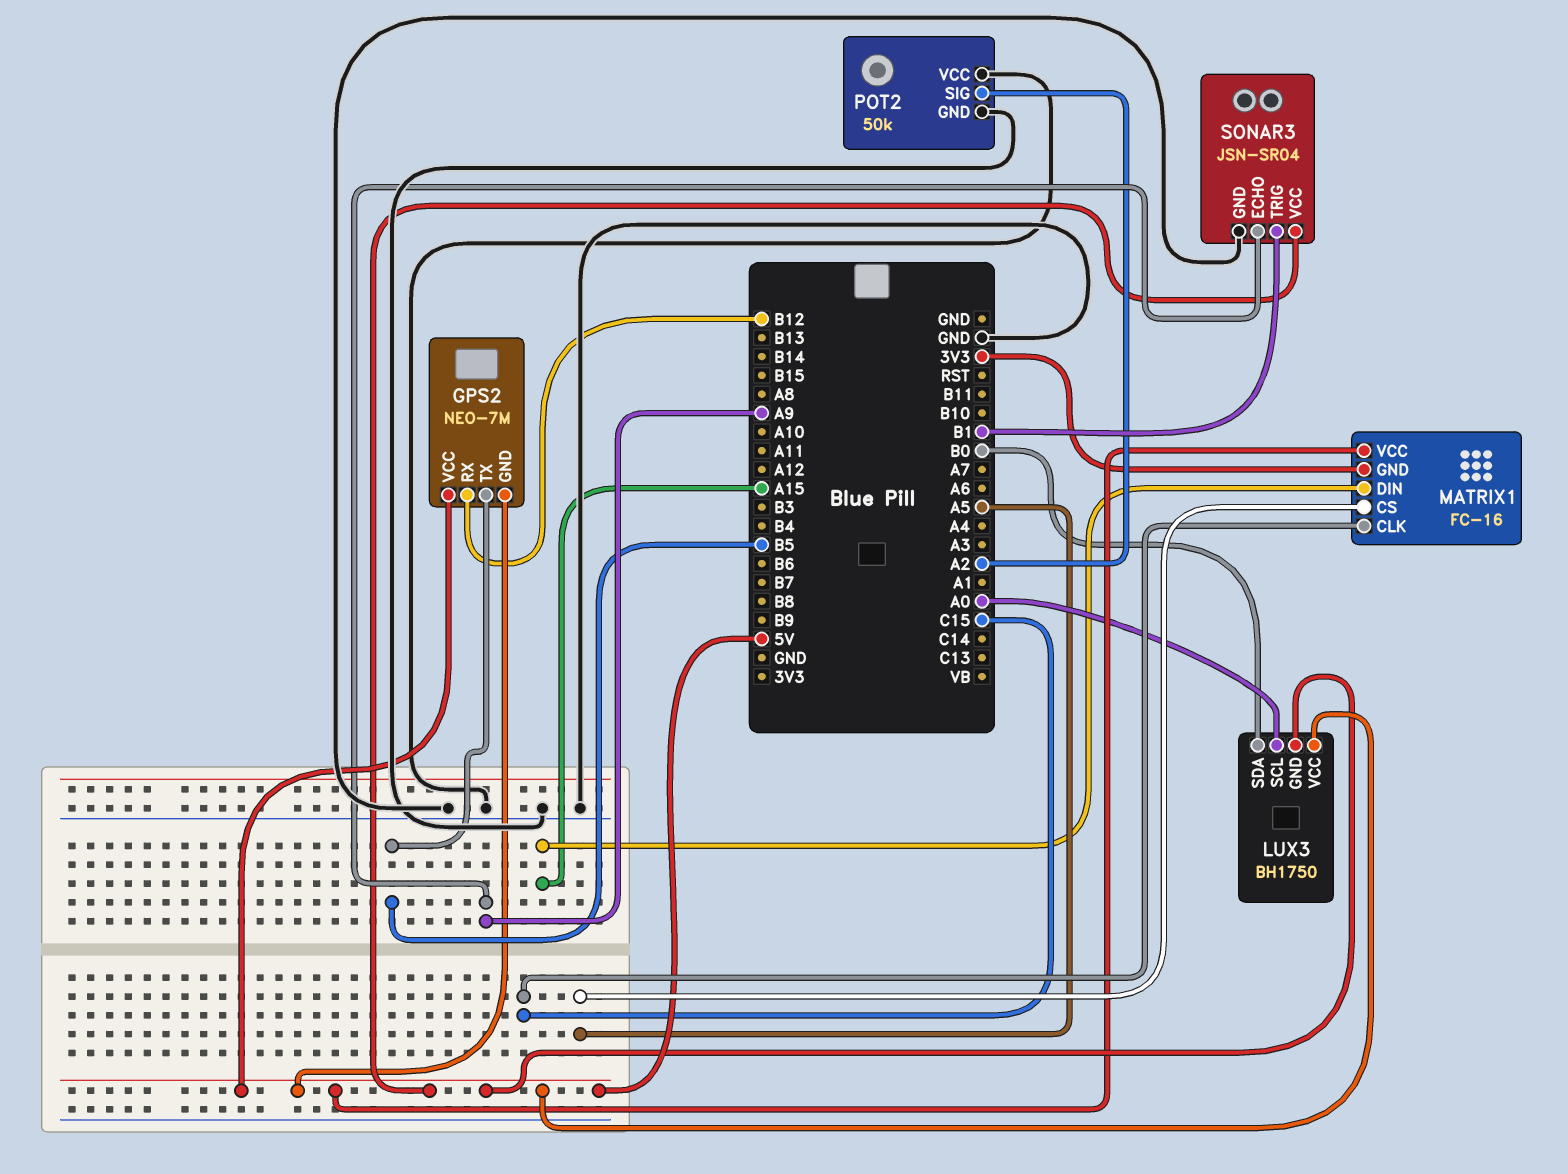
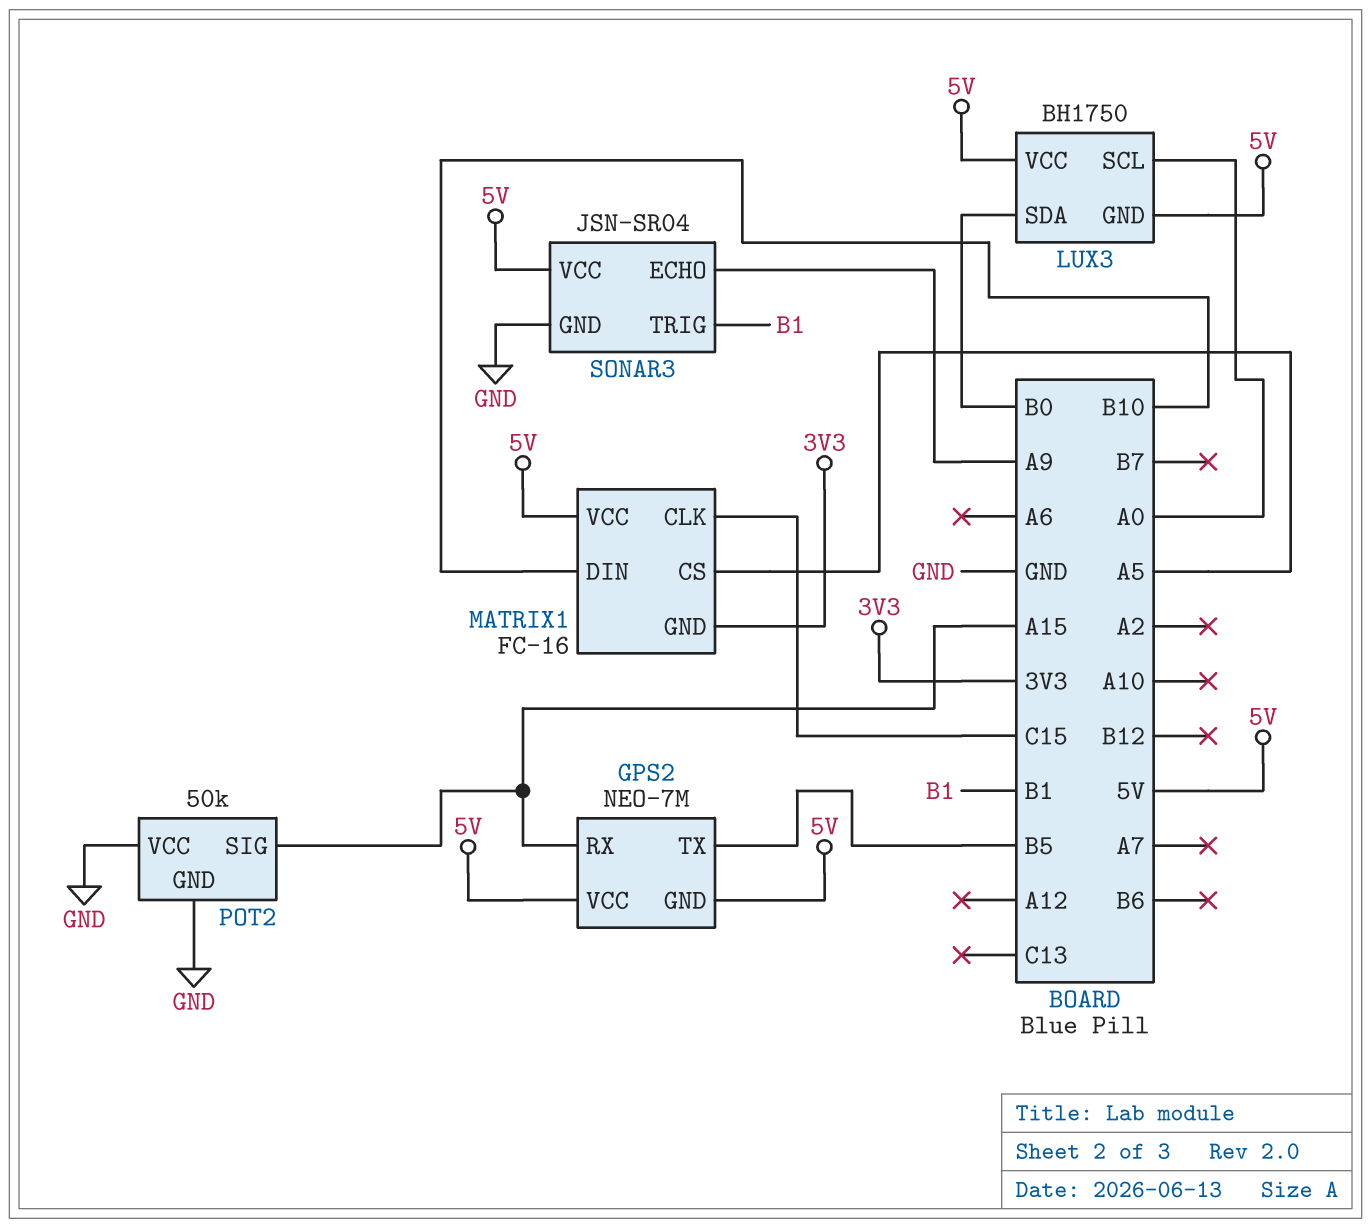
GPS2 pin RX: B12 -> A15
MATRIX1 pin DIN: A15 -> B10
POT2 pin SIG: A2 -> A15

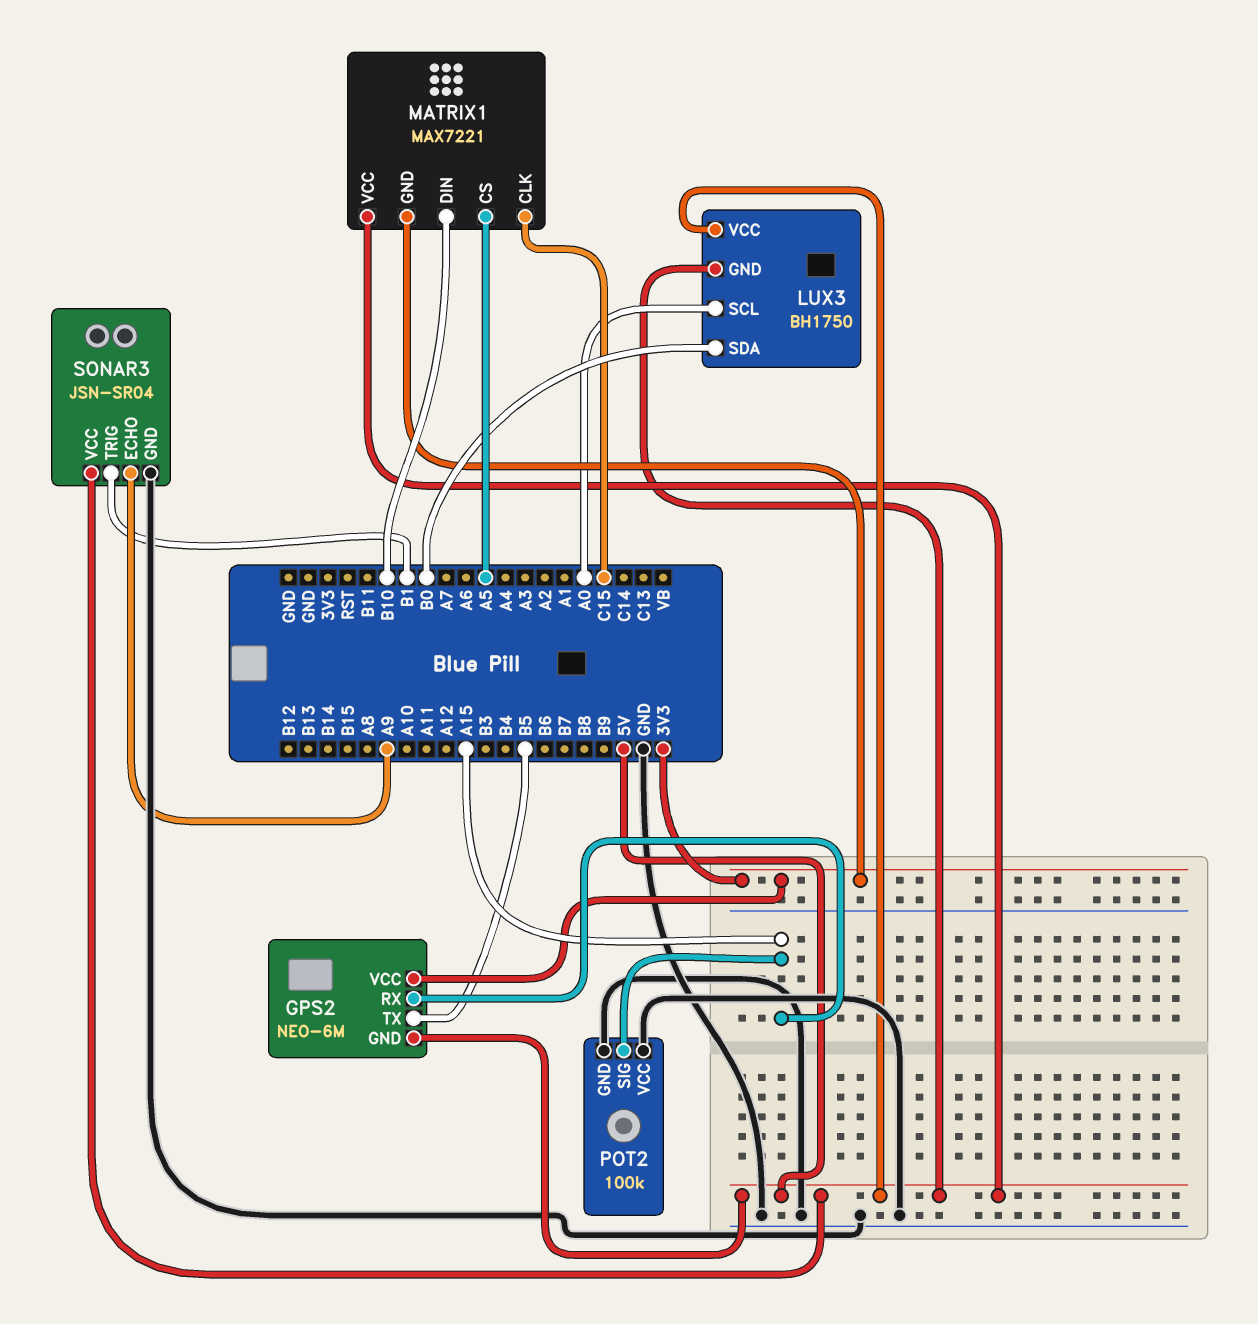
GPS2: NEO-7M -> NEO-6M
GPS2 pin VCC: 5V -> 3V3
MATRIX1: FC-16 -> MAX7221
POT2: 50k -> 100k

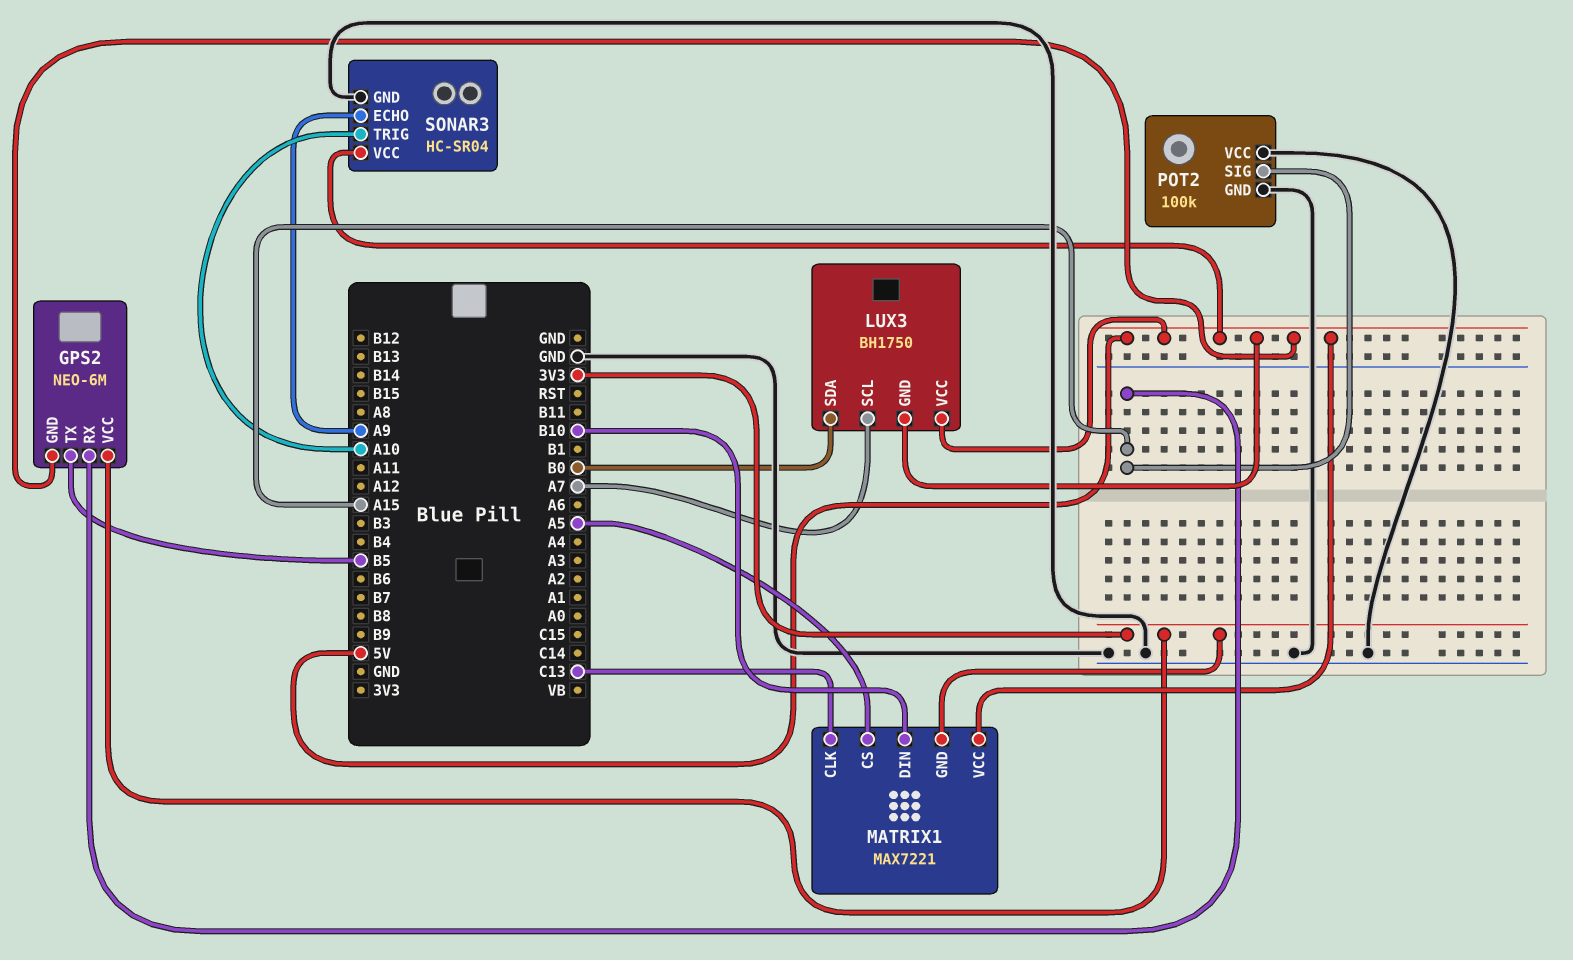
LUX3 pin SCL: A0 -> A7
MATRIX1 pin CLK: C15 -> C13
SONAR3: JSN-SR04 -> HC-SR04
SONAR3 pin TRIG: B1 -> A10

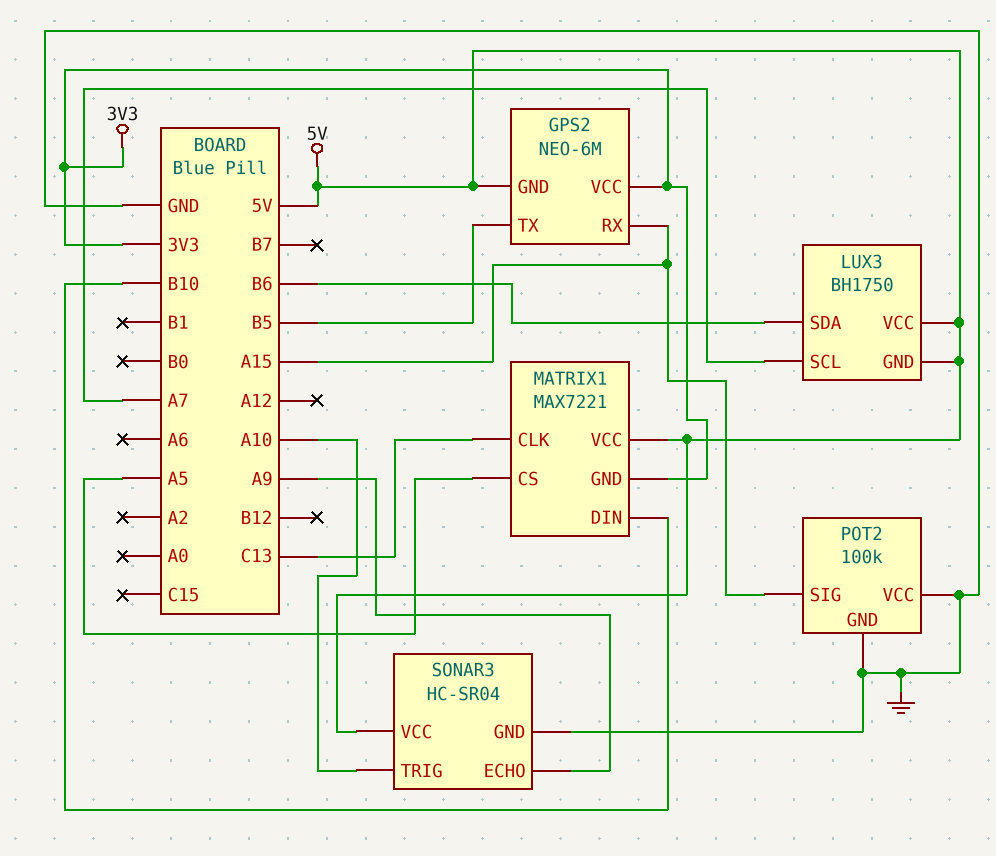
LUX3 pin SDA: B0 -> B6

